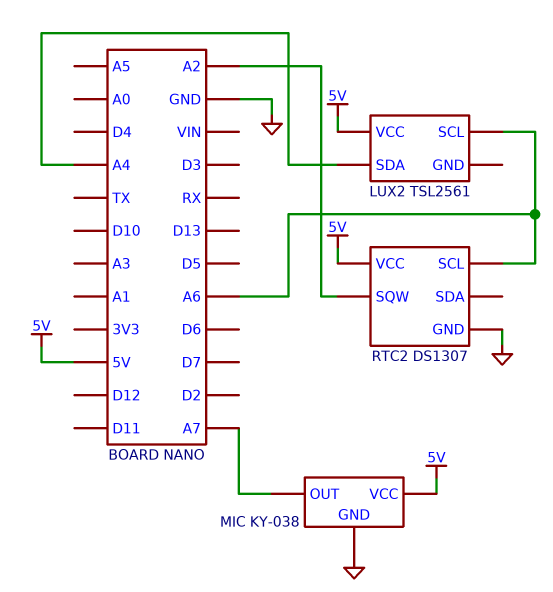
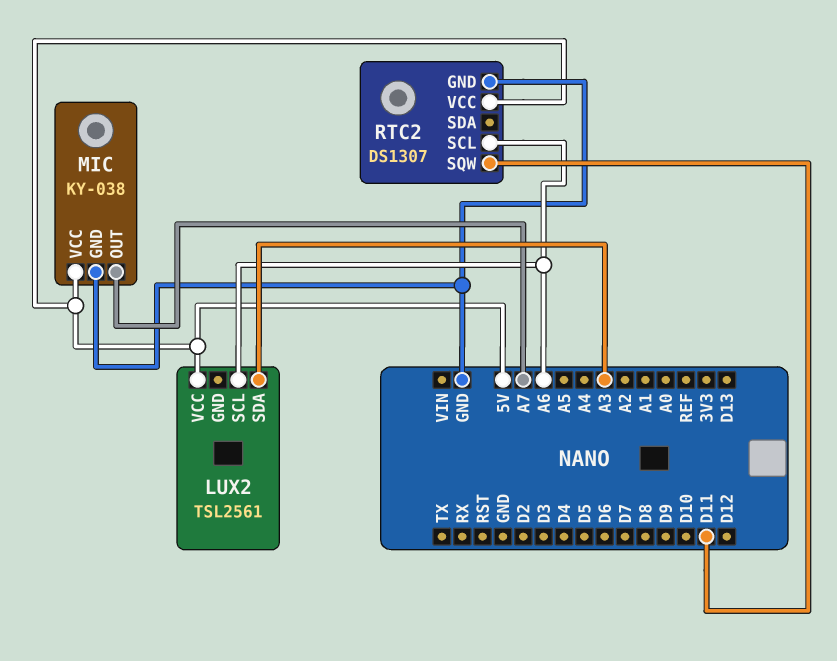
LUX2 pin SDA: A4 -> A3
RTC2 pin SQW: A2 -> D11

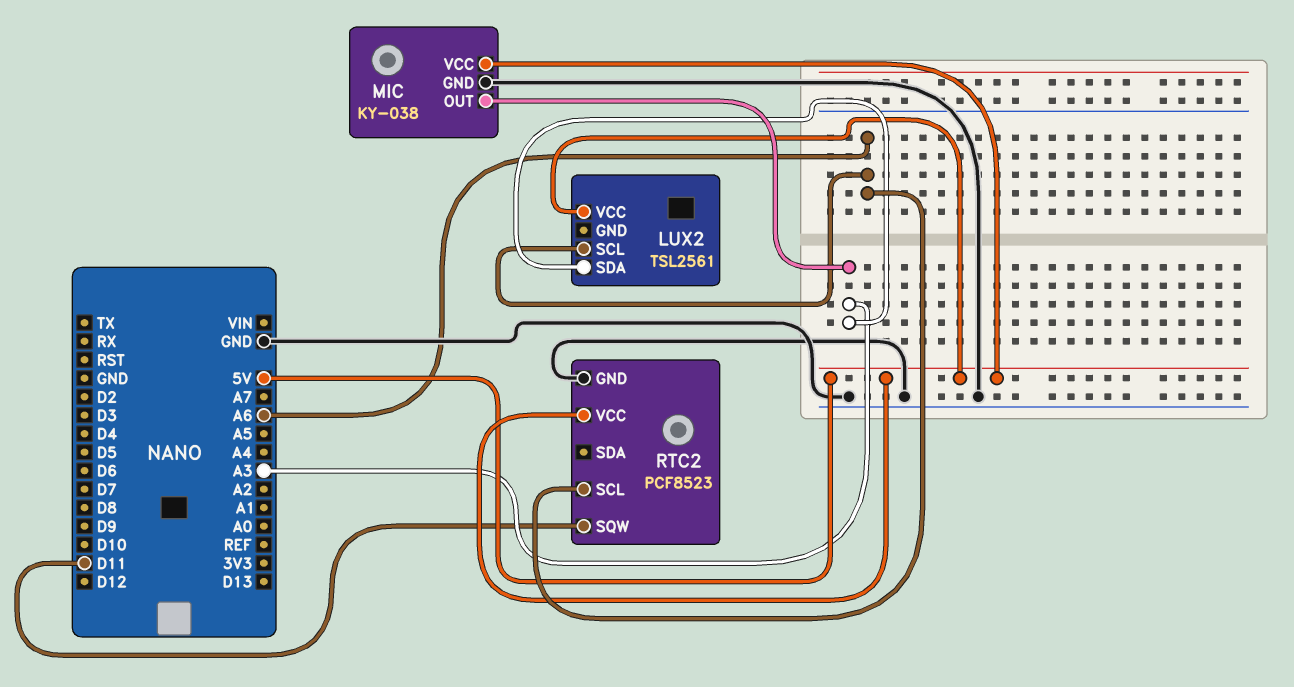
MIC pin OUT: A7 -> A3
RTC2: DS1307 -> PCF8523

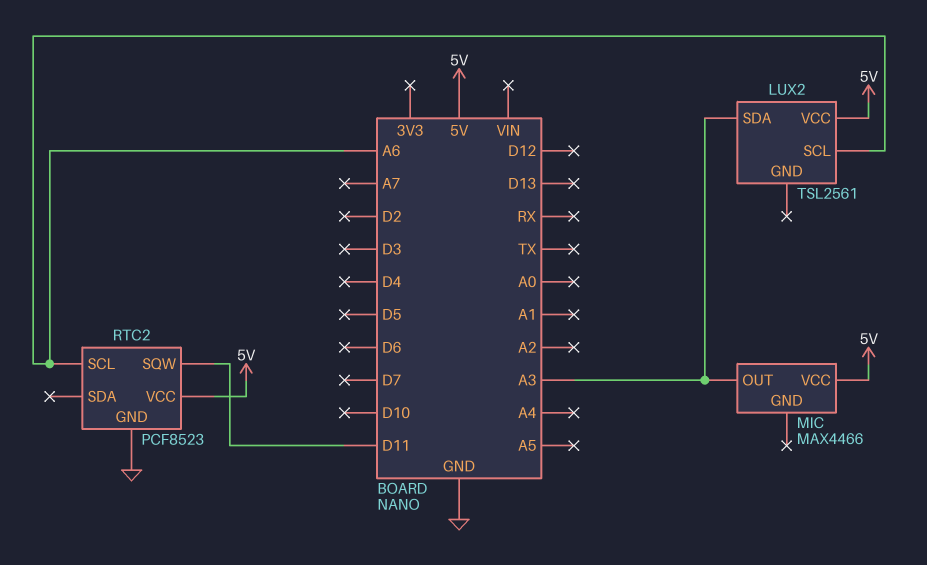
MIC: KY-038 -> MAX4466
MIC pin GND: GND -> none

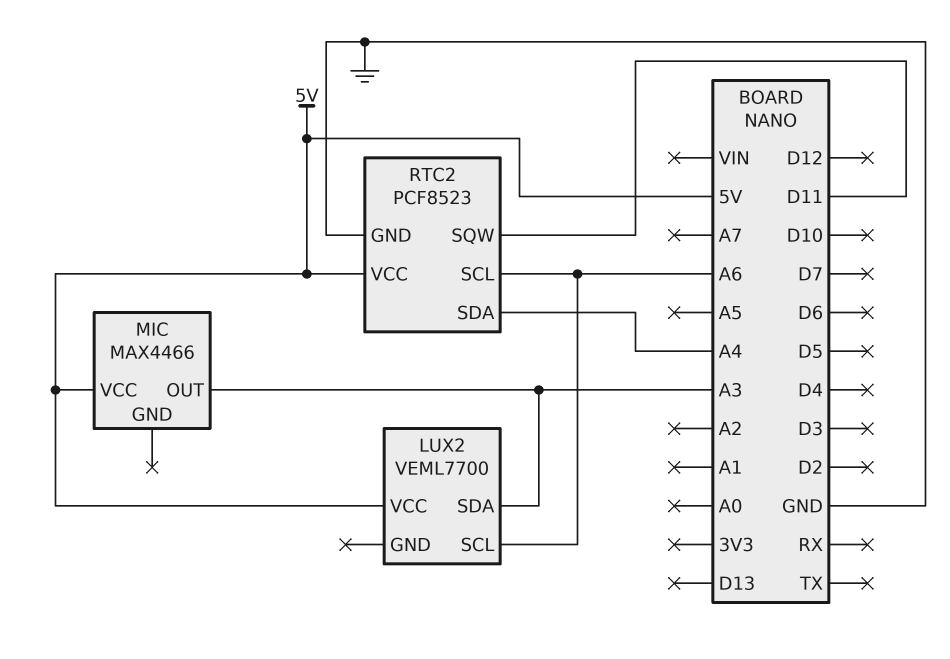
LUX2: TSL2561 -> VEML7700
RTC2 pin SDA: none -> A4

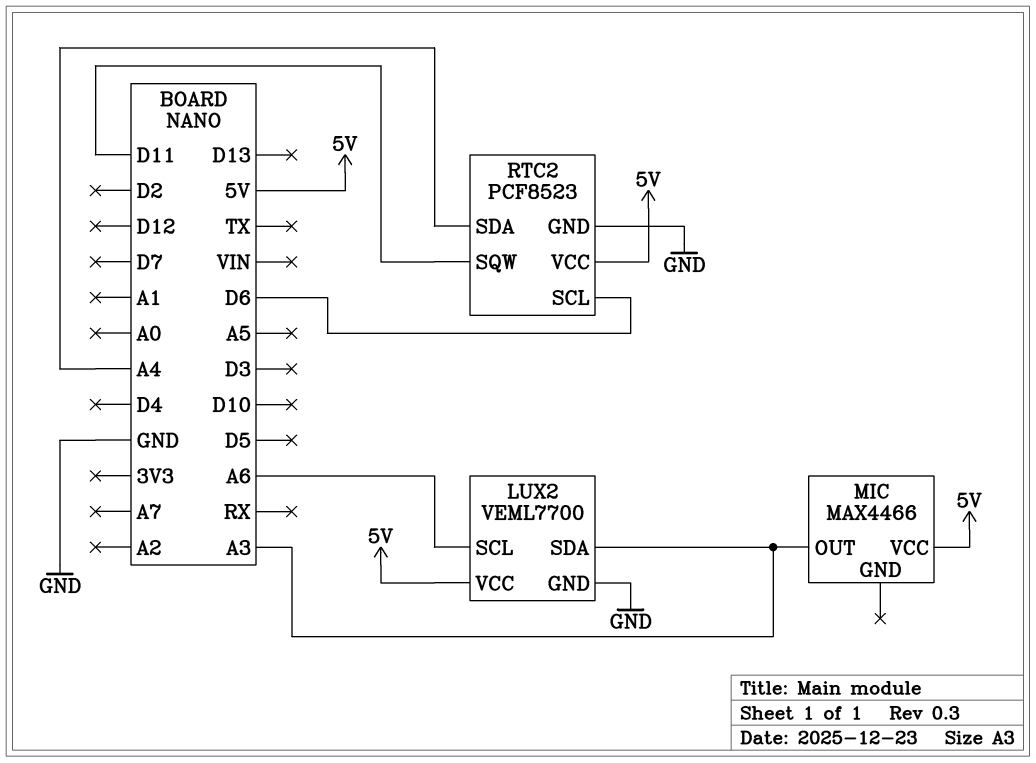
LUX2 pin GND: none -> GND
RTC2 pin SCL: A6 -> D6

